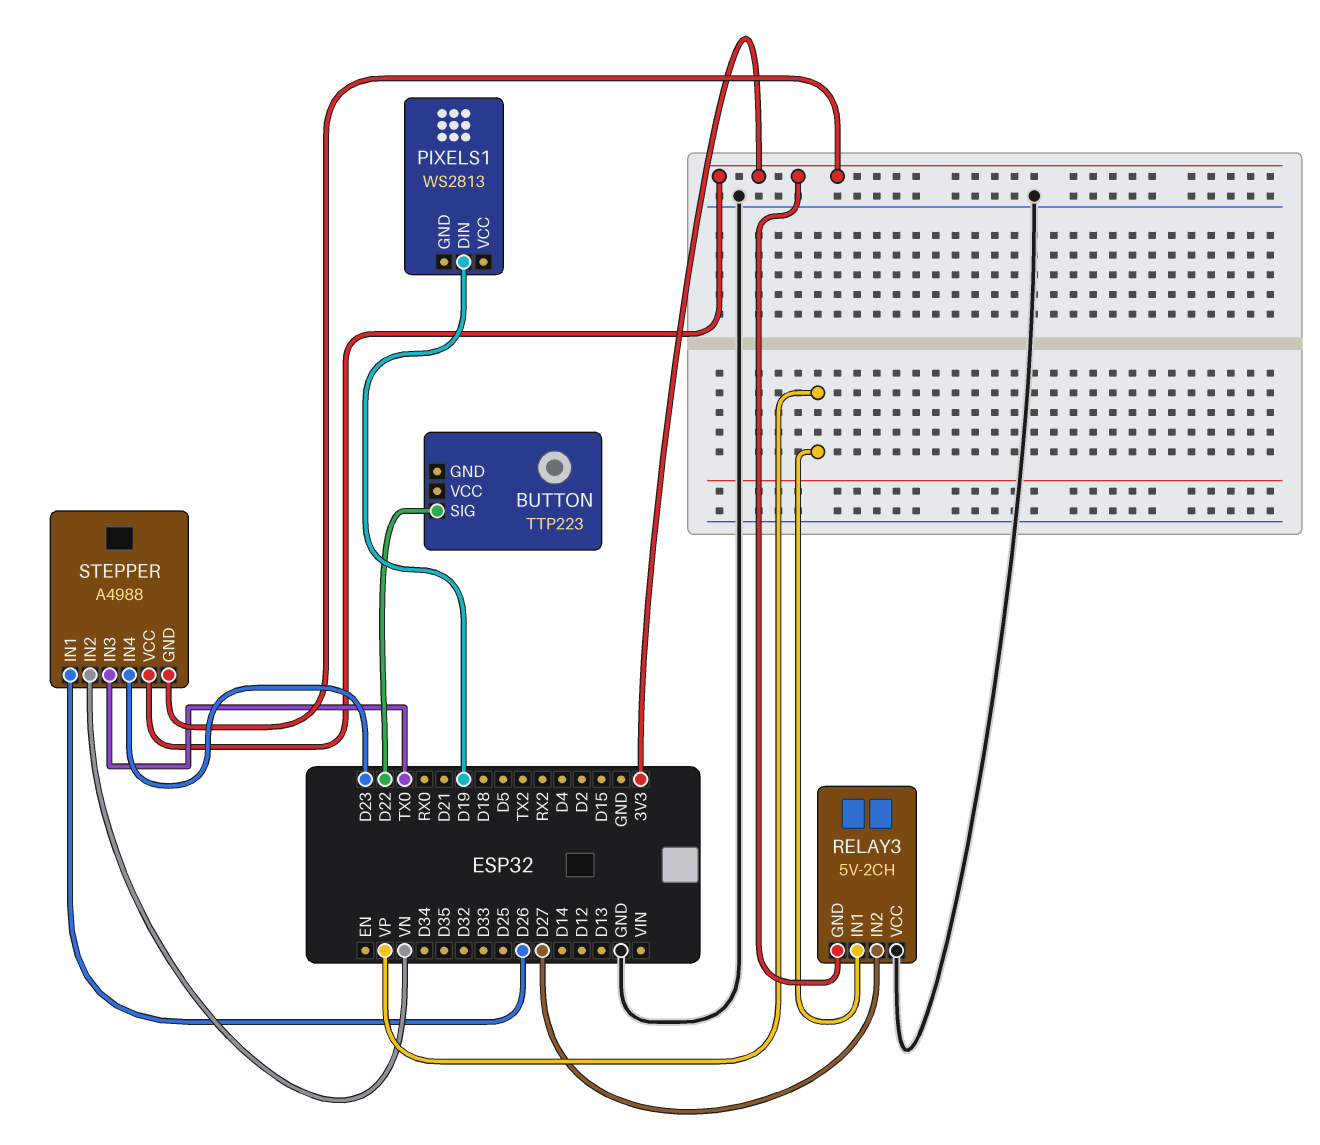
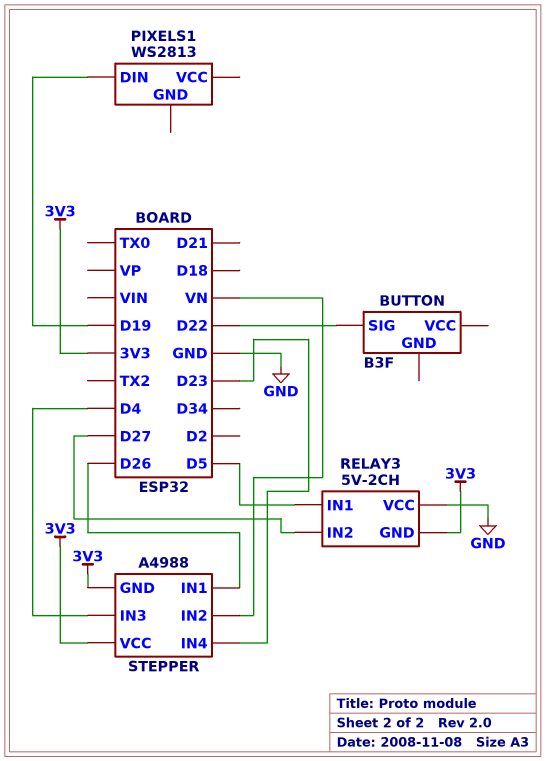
BUTTON: TTP223 -> B3F
RELAY3 pin IN1: VP -> D5
STEPPER pin IN3: TX0 -> D4

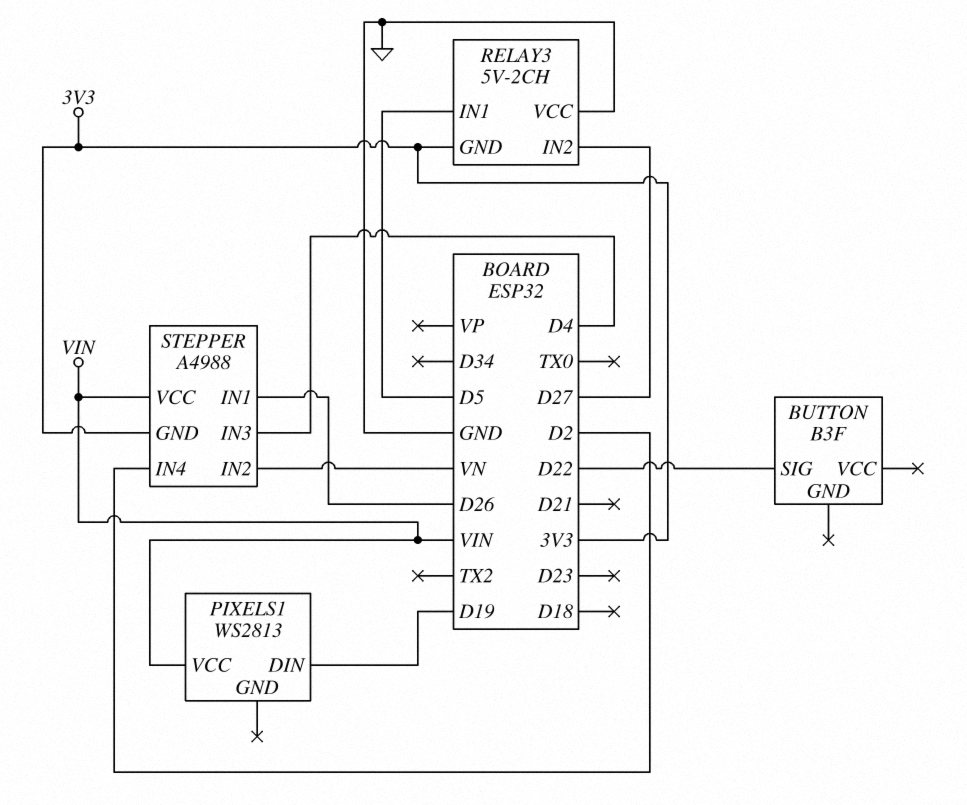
PIXELS1 pin VCC: none -> VIN
STEPPER pin IN4: D23 -> D2
STEPPER pin VCC: 3V3 -> VIN

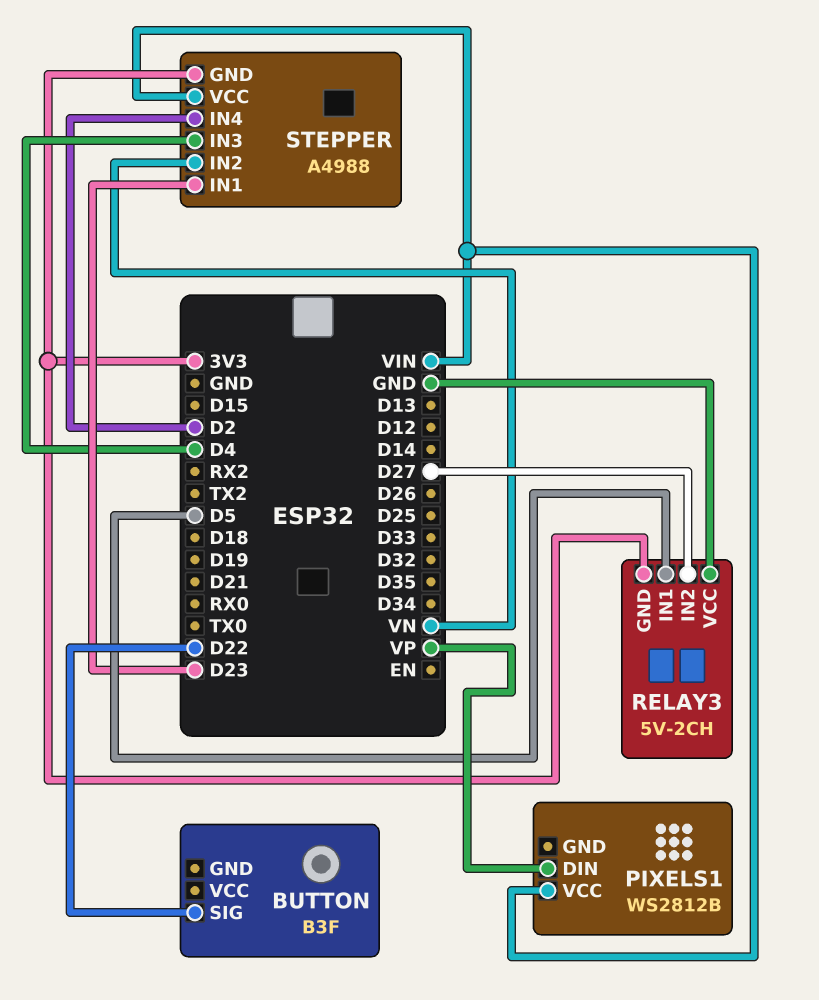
PIXELS1: WS2813 -> WS2812B
PIXELS1 pin DIN: D19 -> VP
STEPPER pin IN1: D26 -> D23

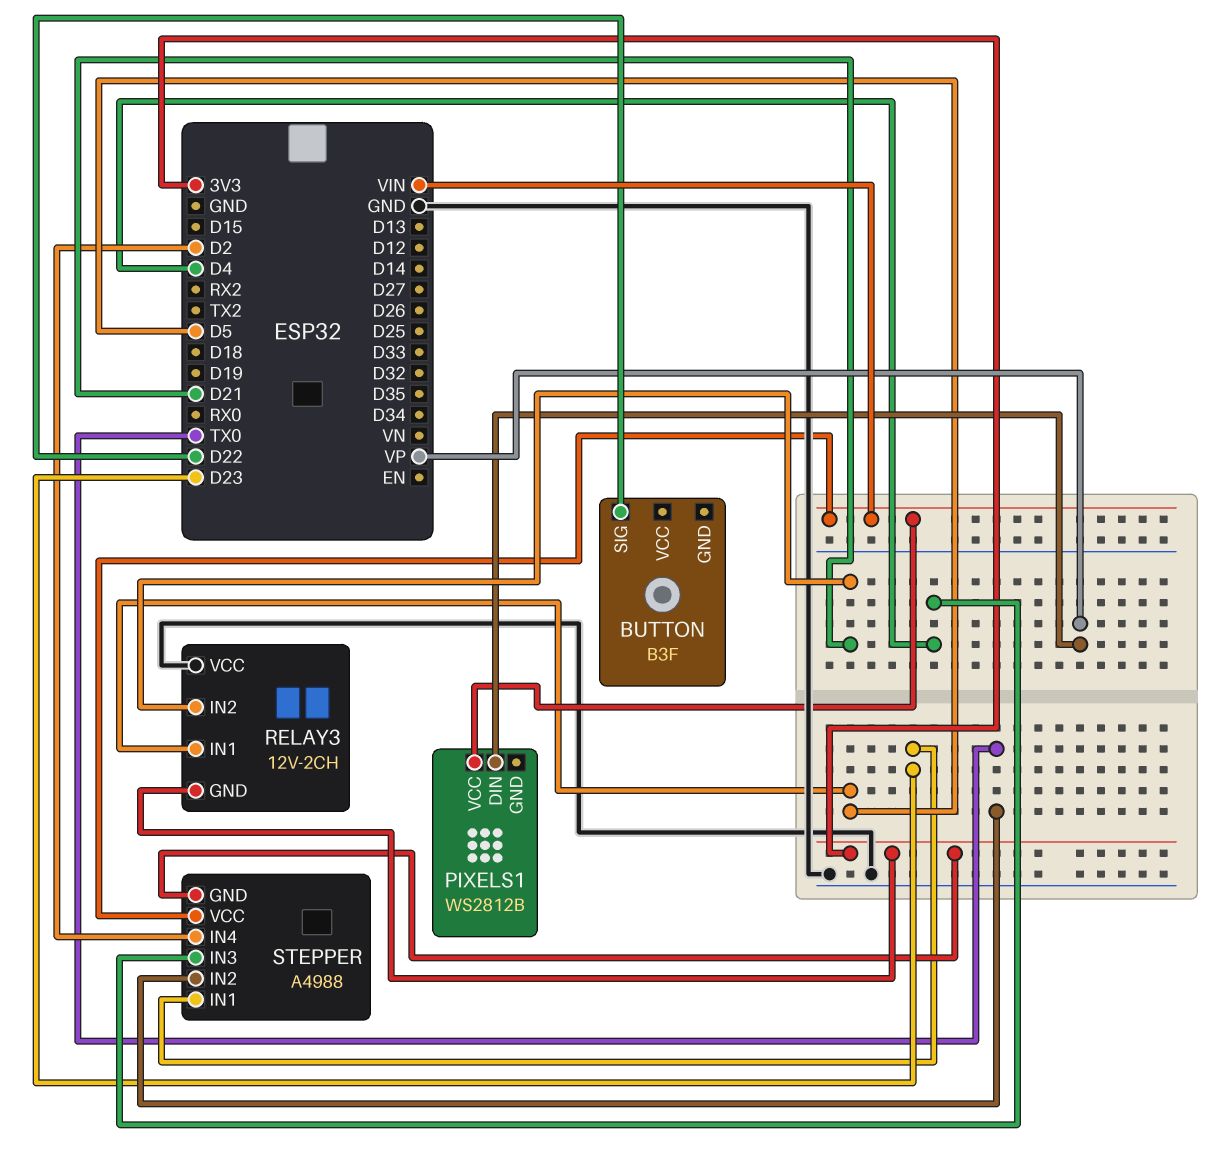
RELAY3: 5V-2CH -> 12V-2CH
RELAY3 pin IN2: D27 -> D21
STEPPER pin IN2: VN -> TX0

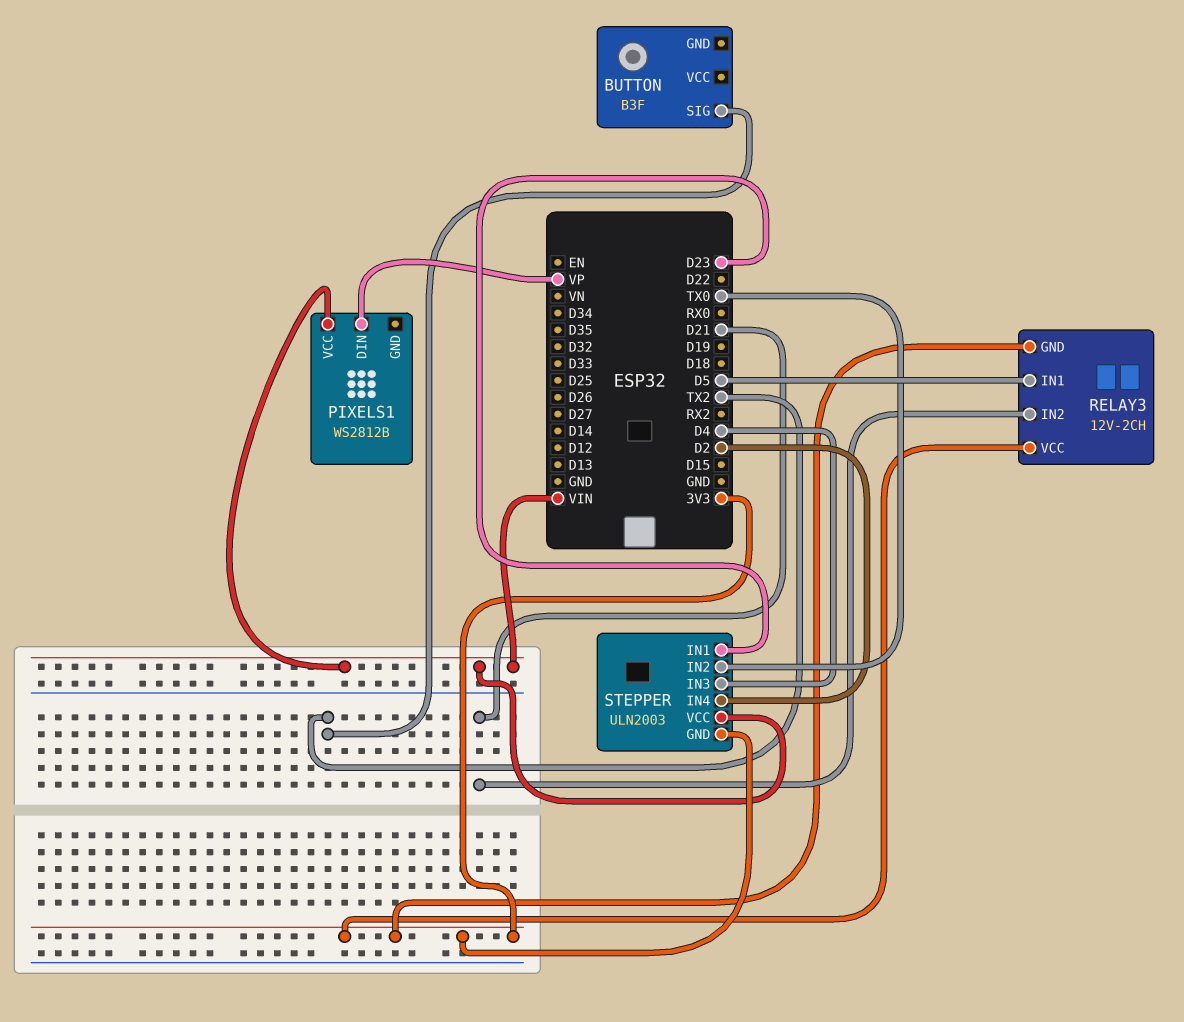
BUTTON pin SIG: D22 -> TX2
RELAY3 pin VCC: GND -> 3V3
STEPPER: A4988 -> ULN2003

